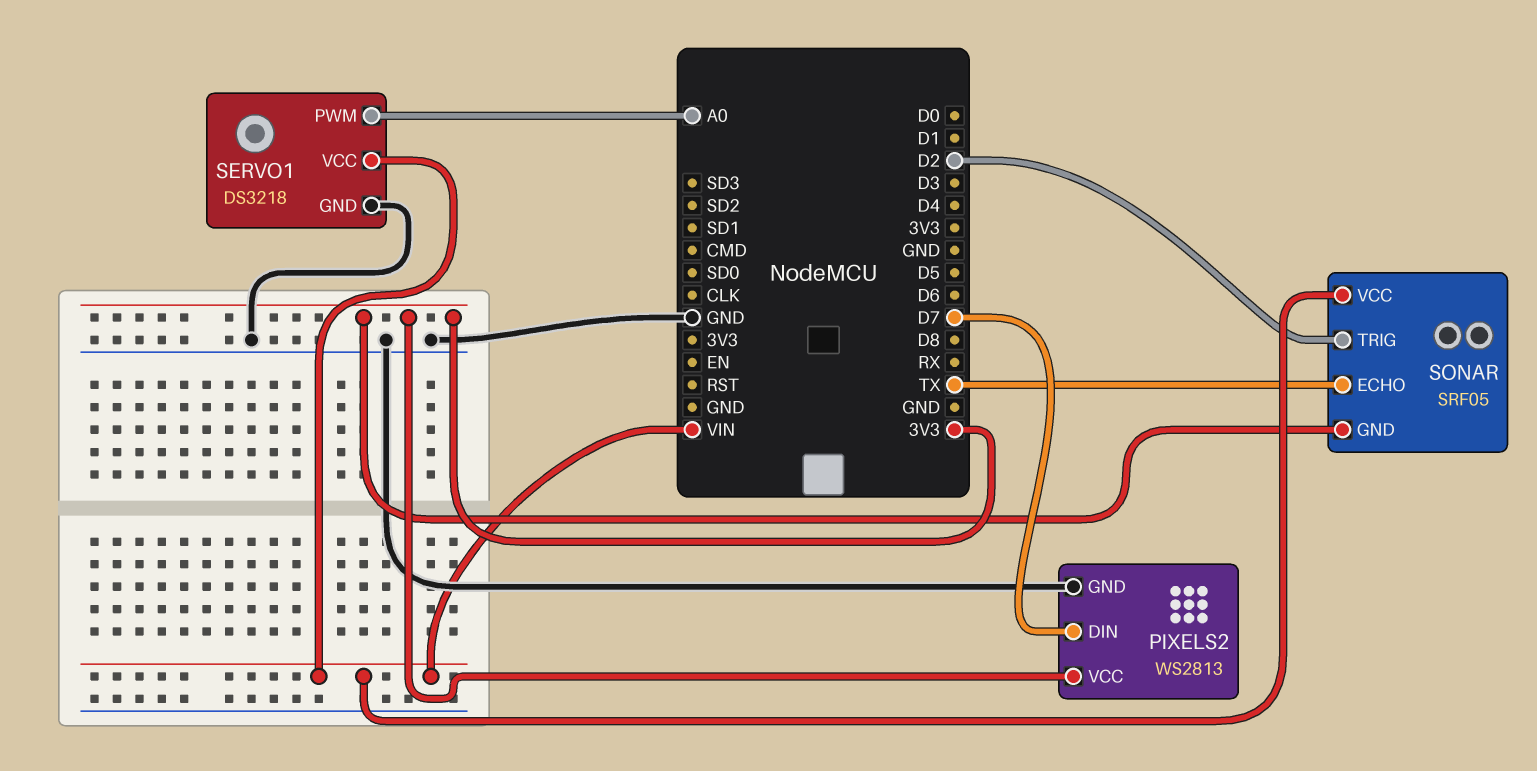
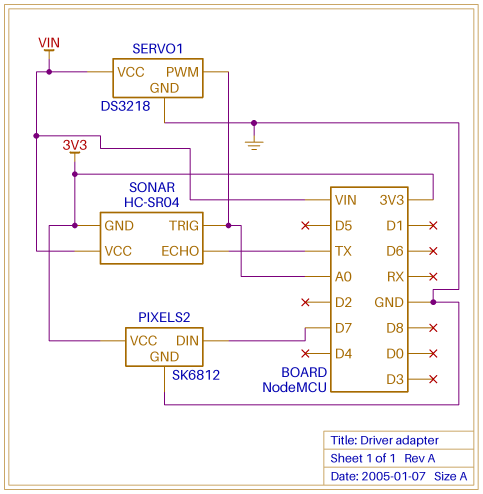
PIXELS2: WS2813 -> SK6812
SONAR: SRF05 -> HC-SR04
SONAR pin TRIG: D2 -> A0

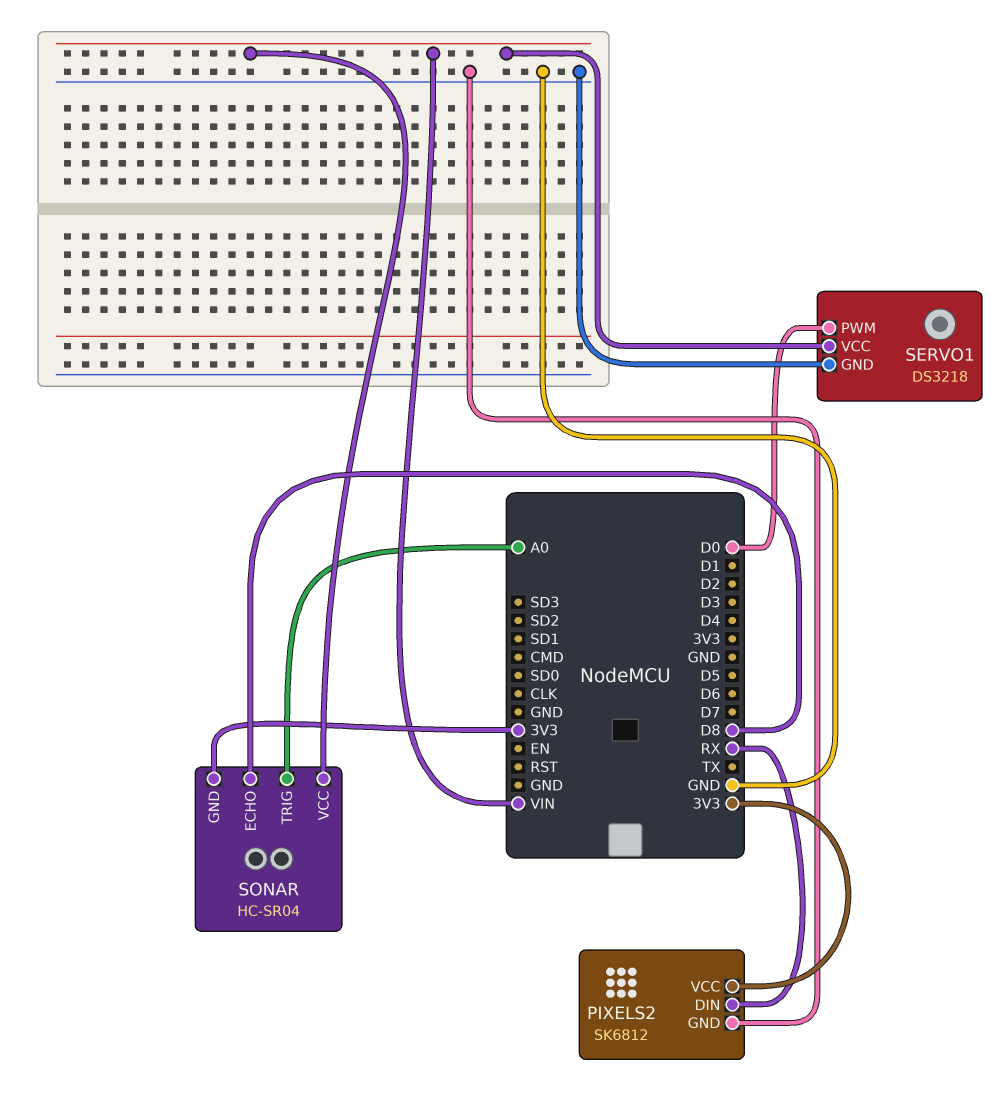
PIXELS2 pin DIN: D7 -> RX
SERVO1 pin PWM: A0 -> D0
SONAR pin ECHO: TX -> D8

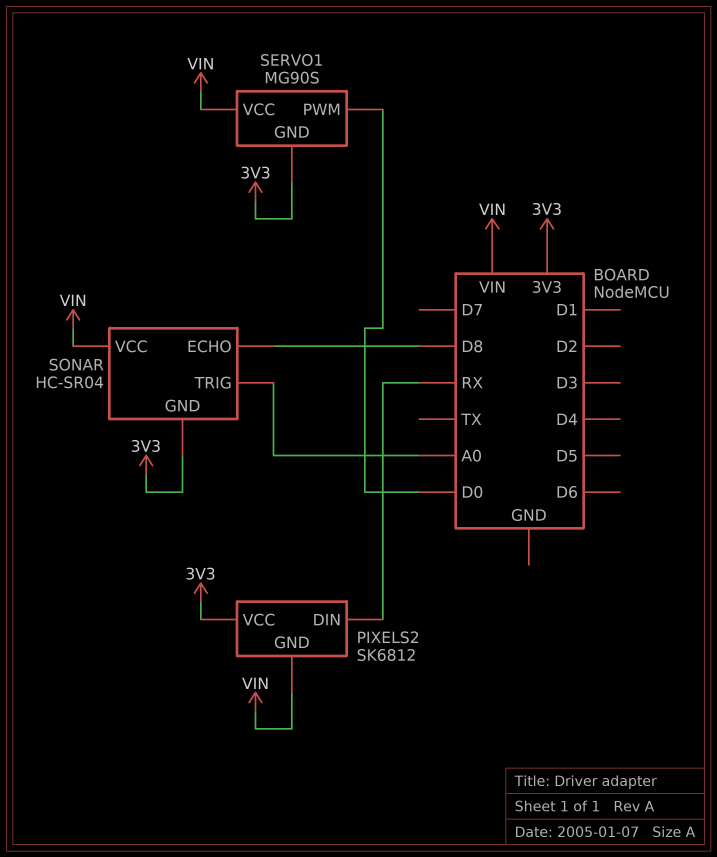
PIXELS2 pin GND: GND -> VIN
SERVO1: DS3218 -> MG90S
SERVO1 pin GND: GND -> 3V3

